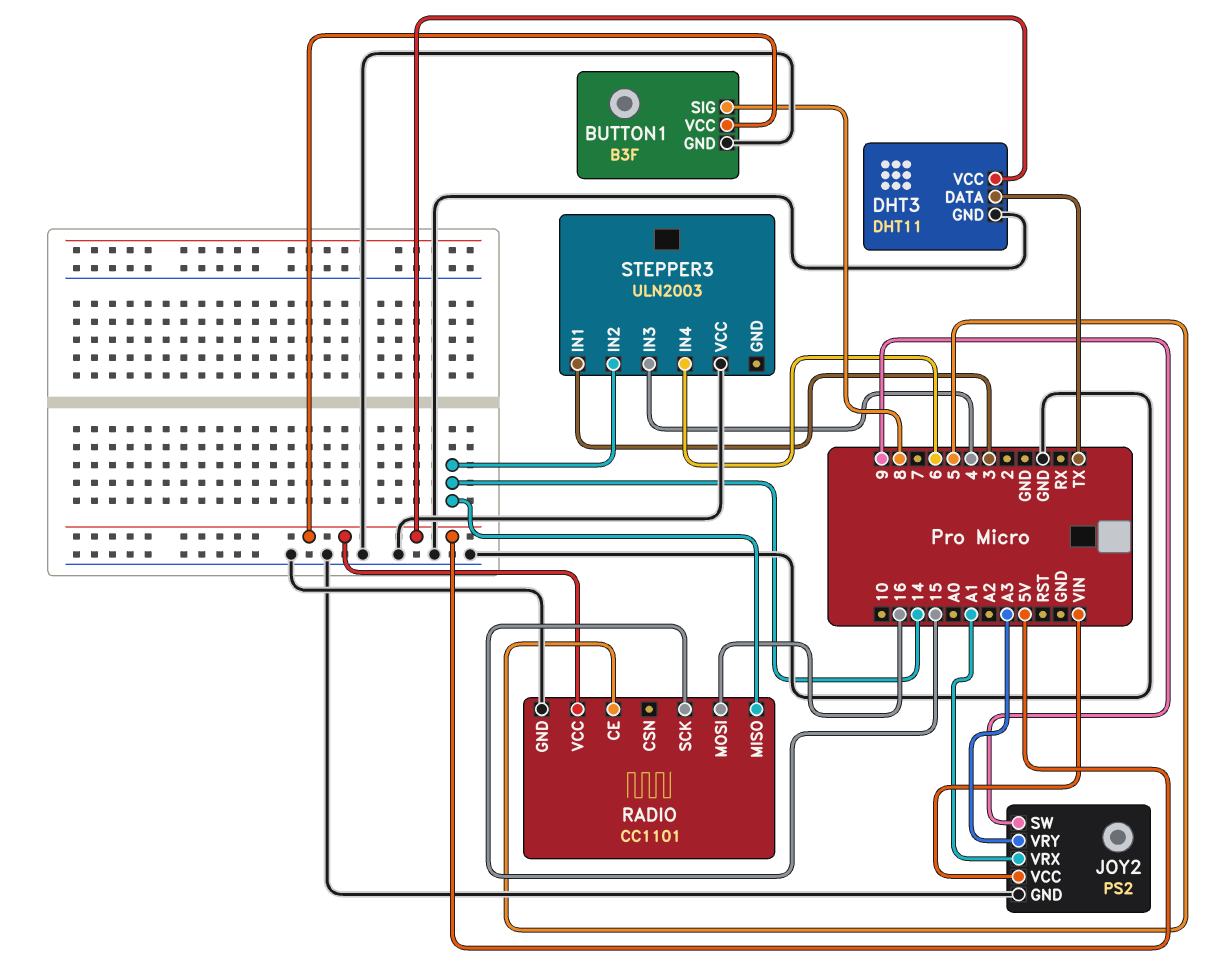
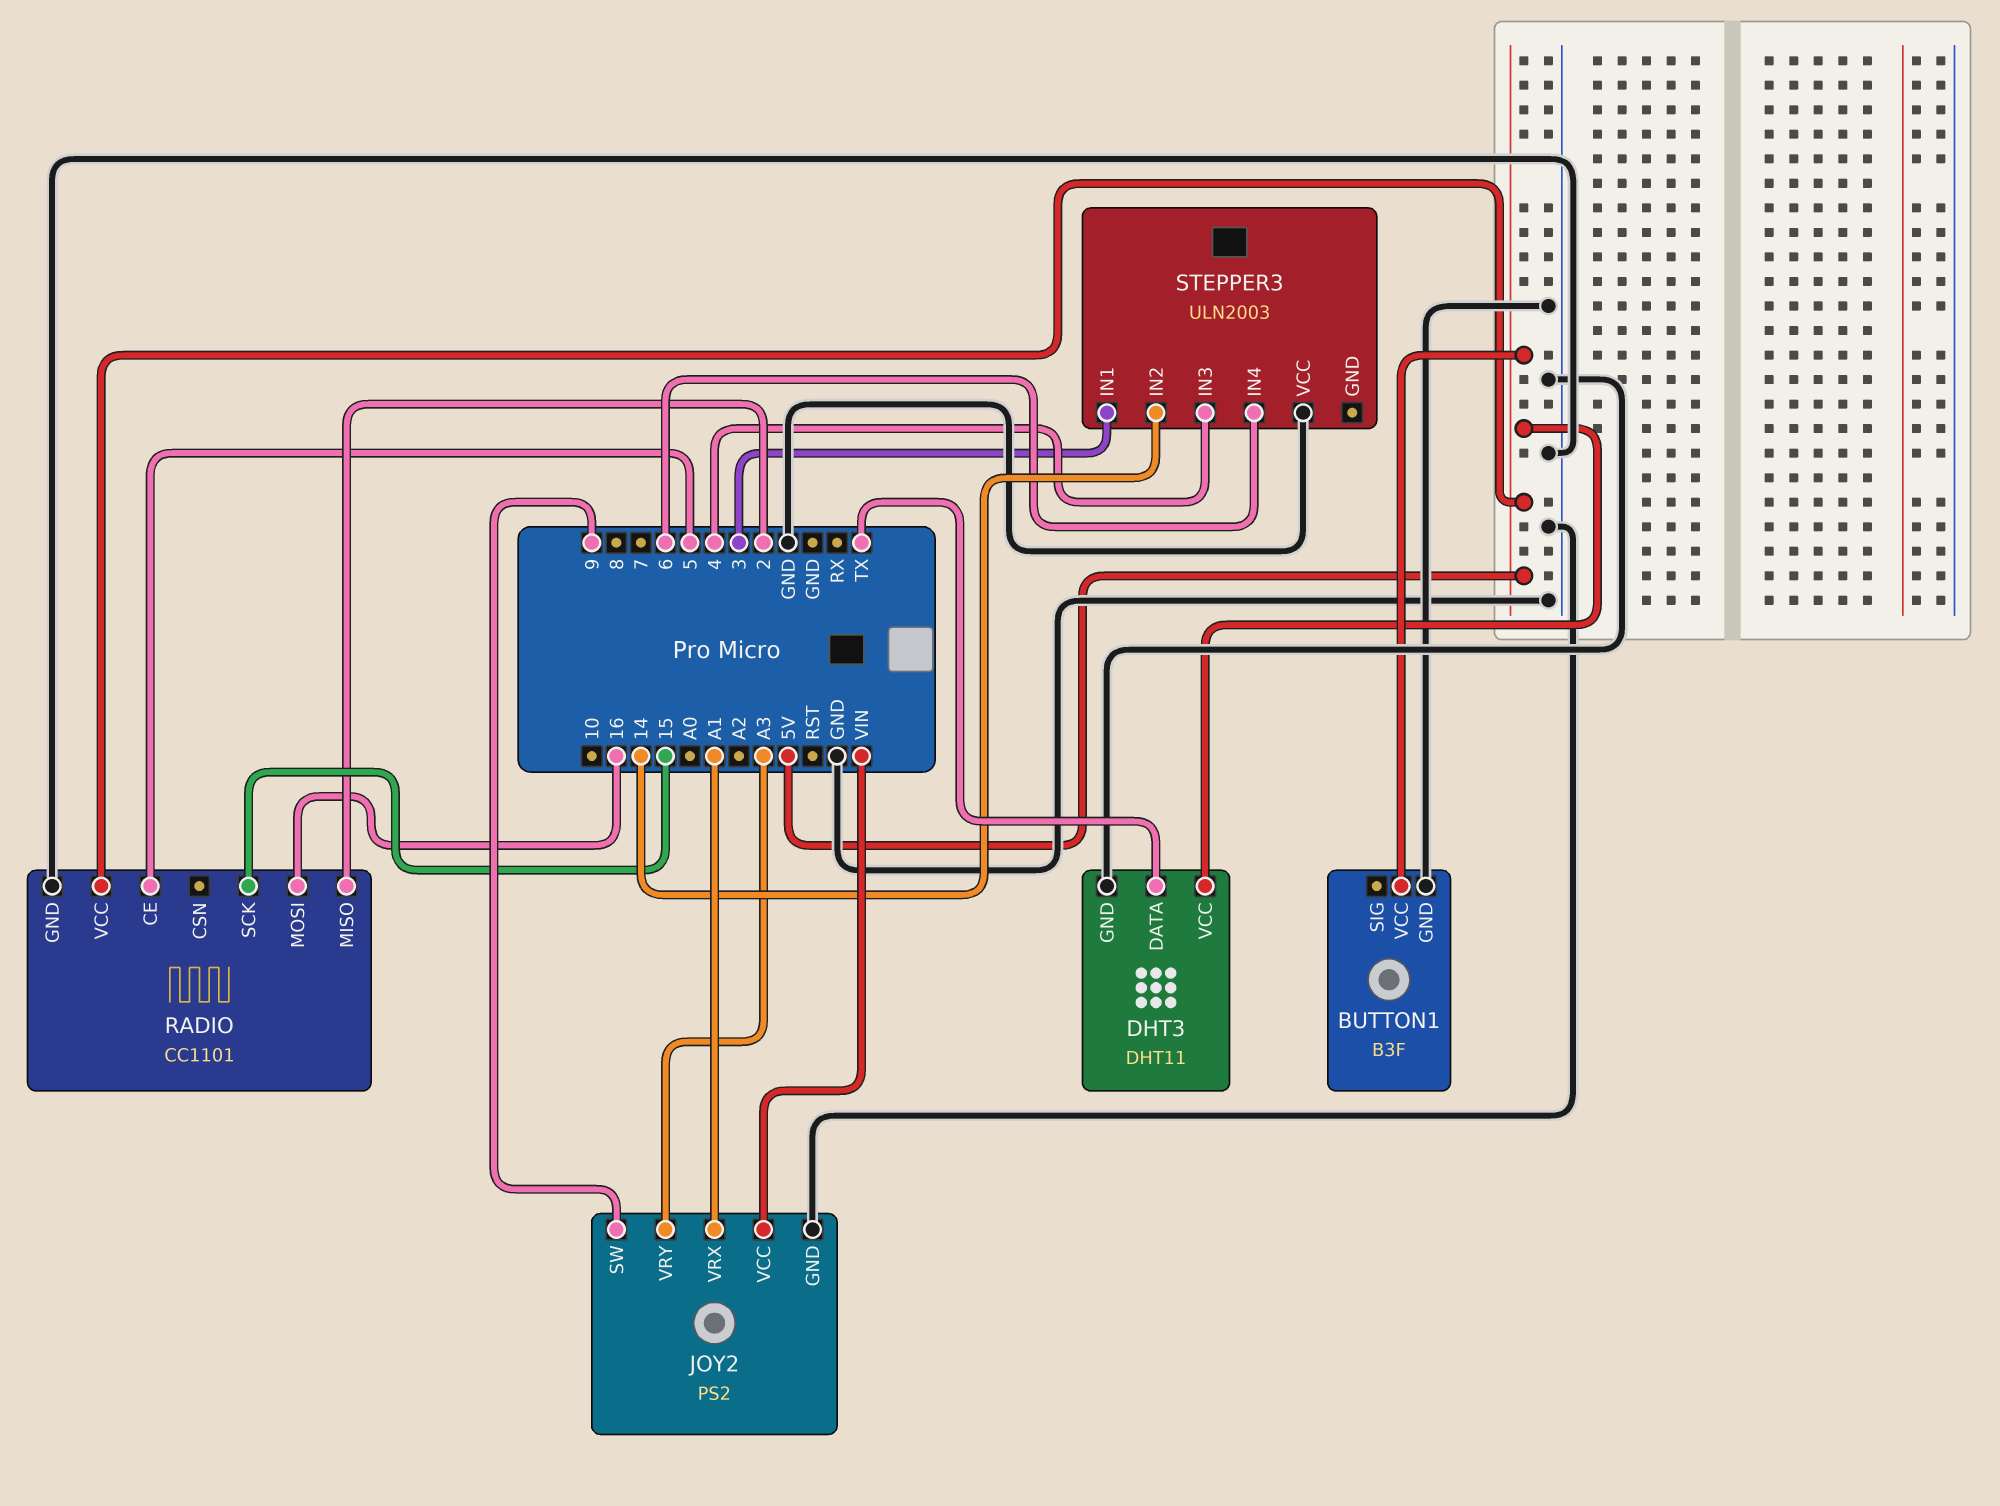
BUTTON1 pin SIG: 8 -> none
RADIO pin MISO: 14 -> 2

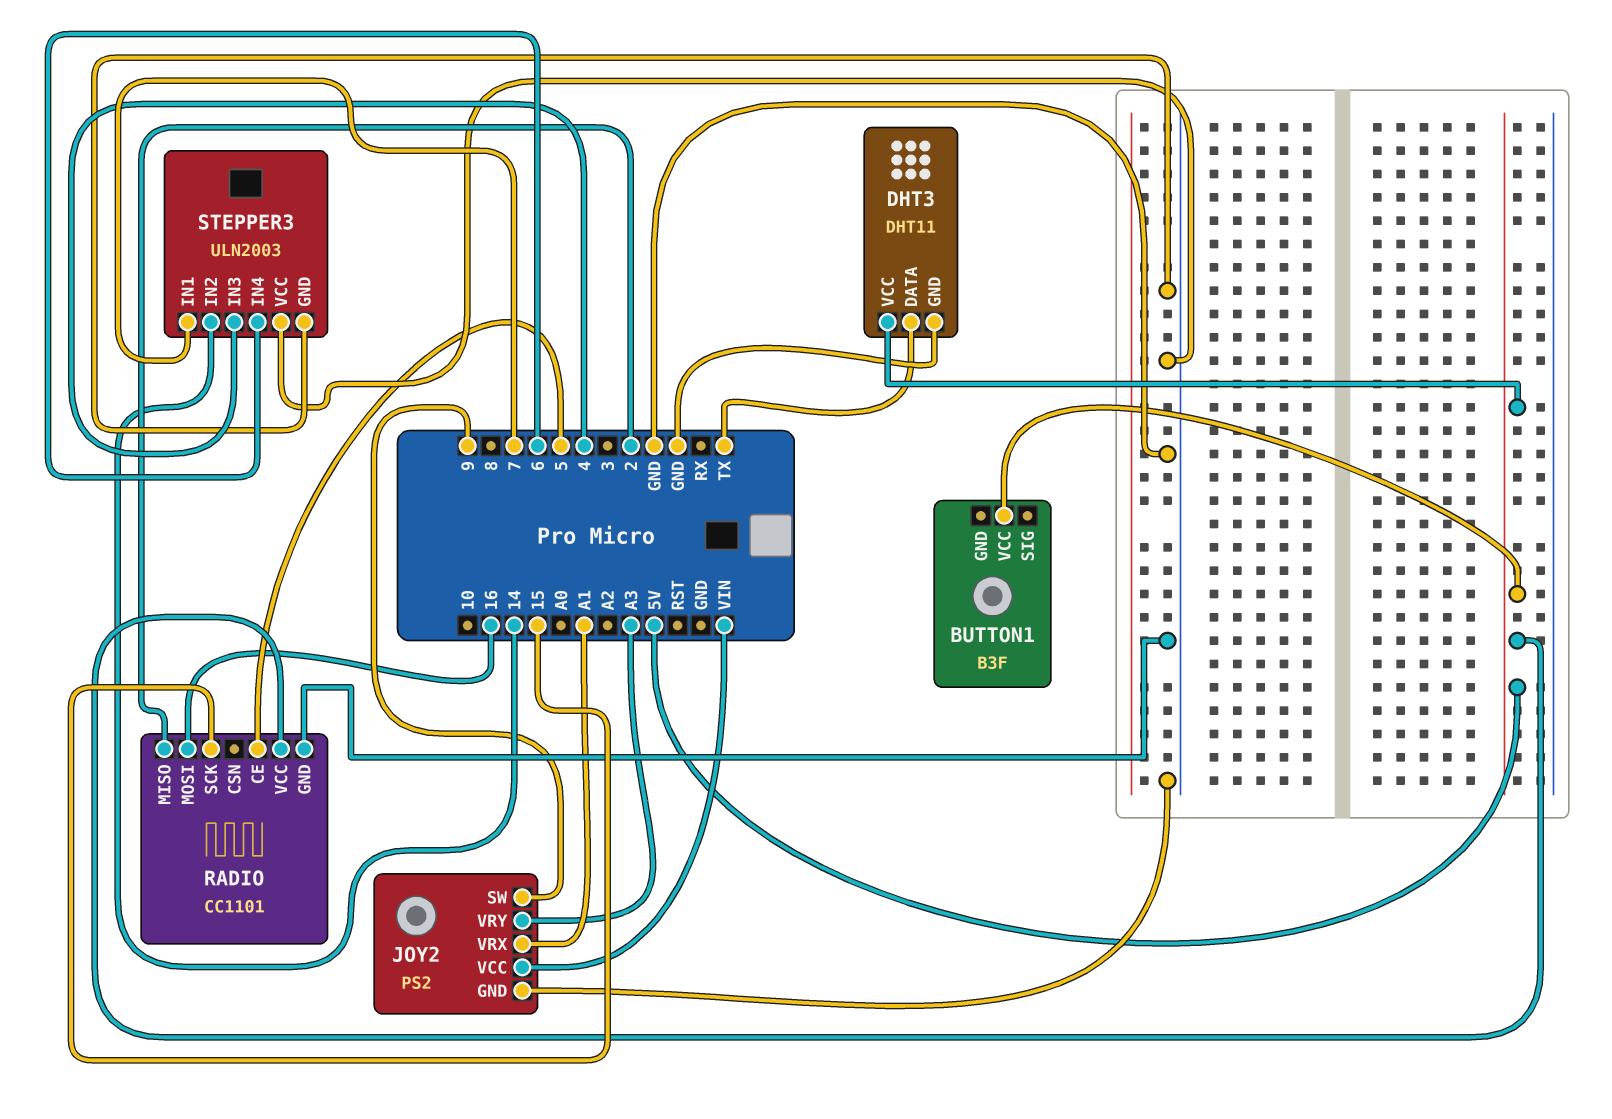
BUTTON1 pin GND: GND -> none
STEPPER3 pin GND: none -> GND
STEPPER3 pin IN1: 3 -> 7

